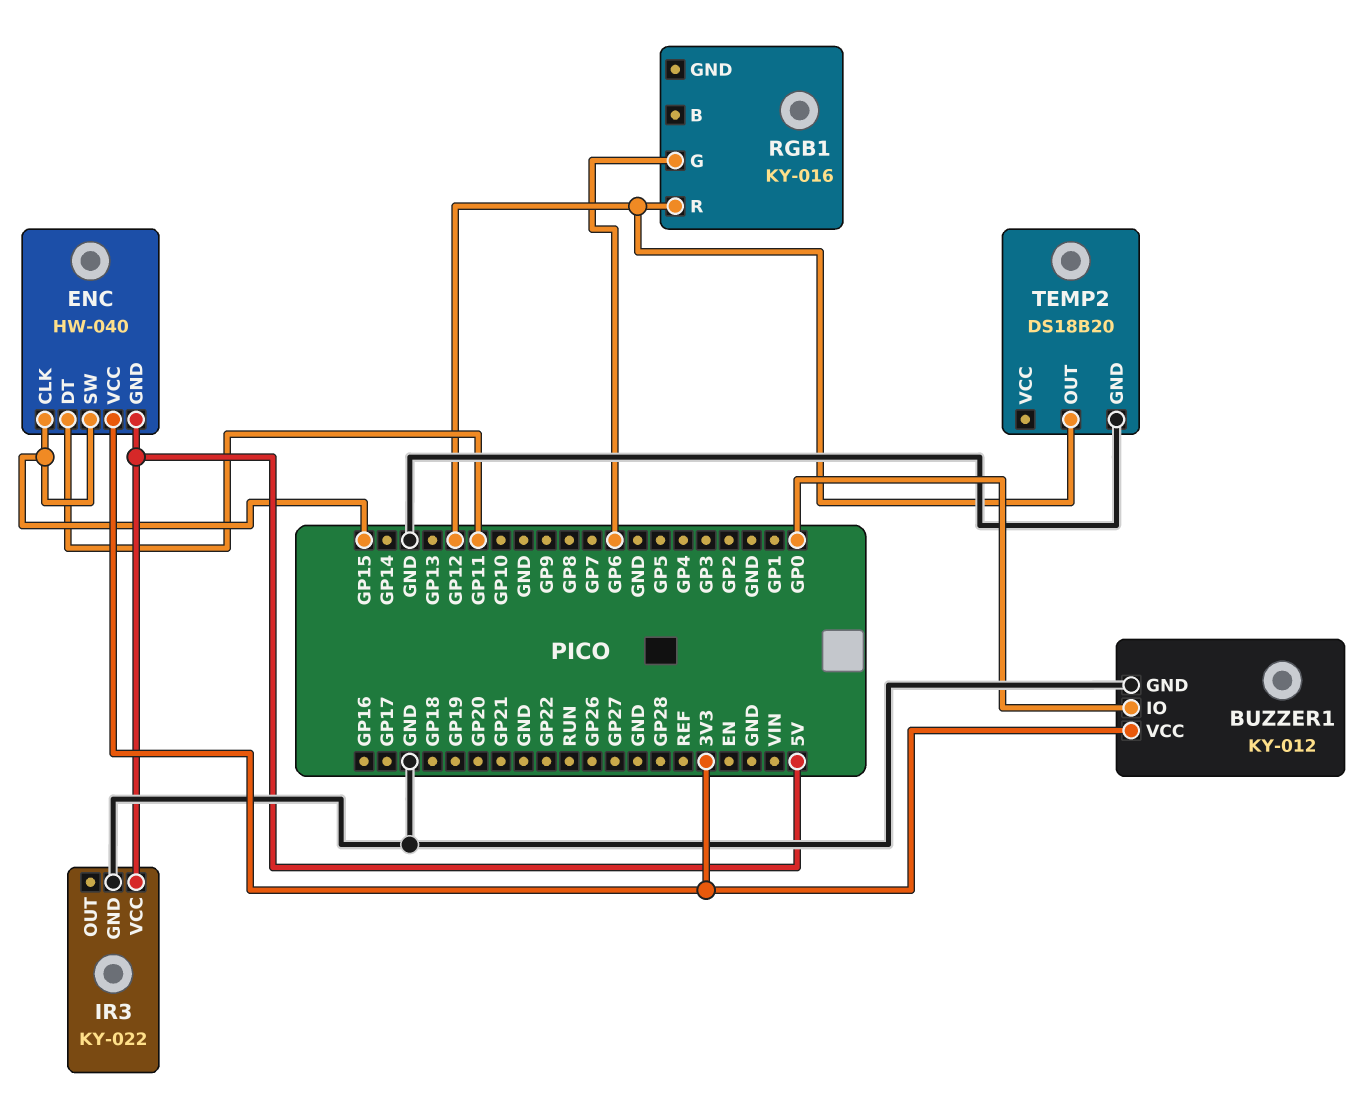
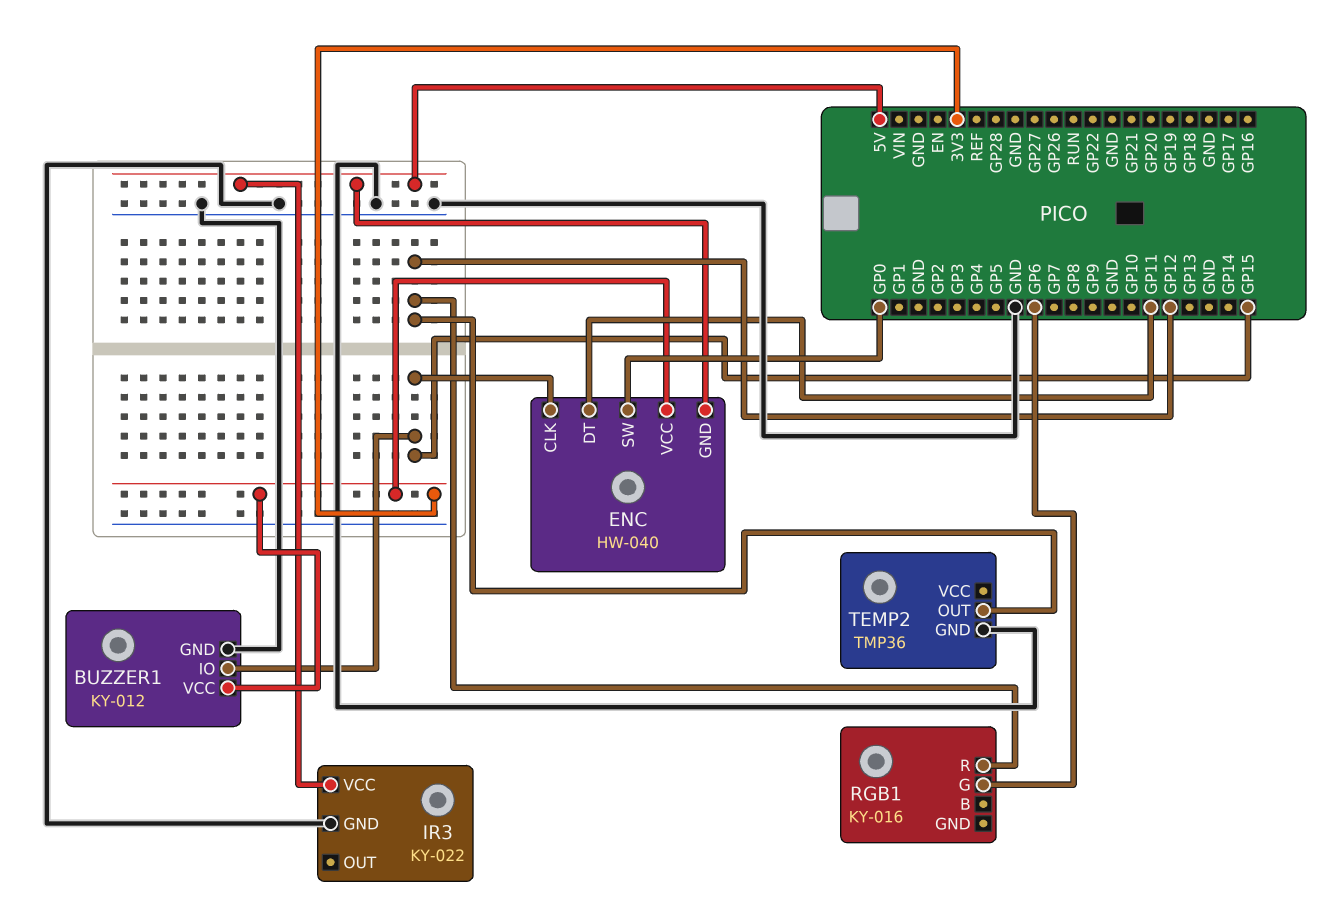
BUZZER1 pin IO: GP0 -> GP15
ENC pin SW: GP15 -> GP0
TEMP2: DS18B20 -> TMP36

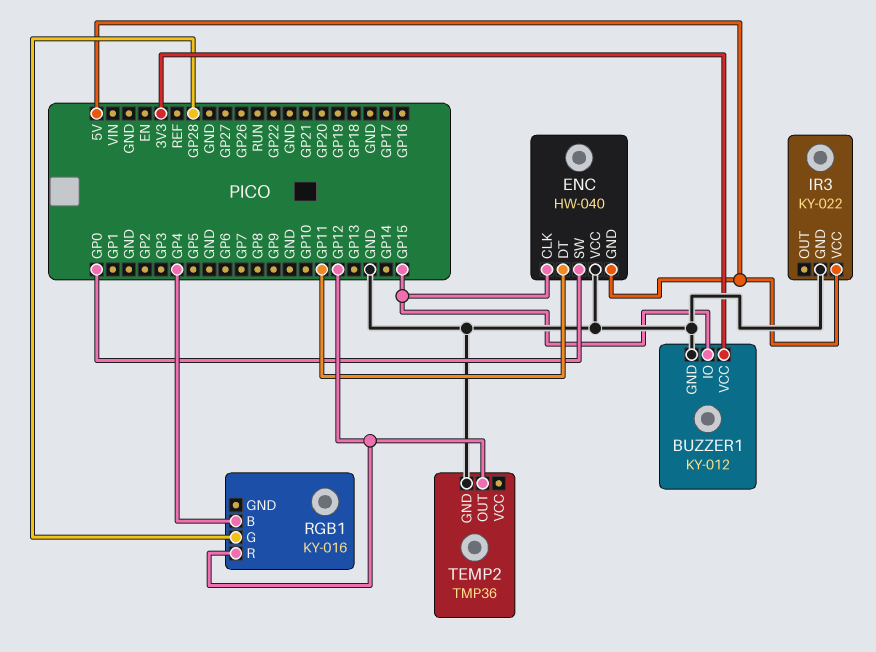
ENC pin VCC: 3V3 -> GND
RGB1 pin B: none -> GP4
RGB1 pin G: GP6 -> GP28

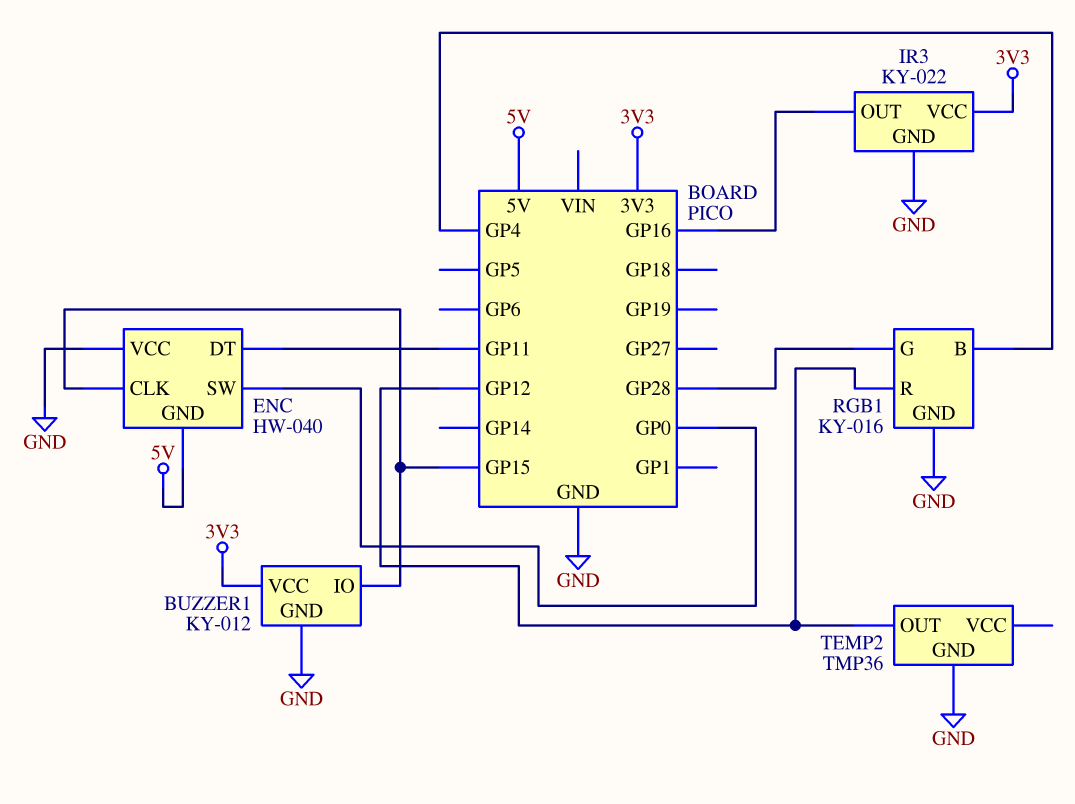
IR3 pin OUT: none -> GP16
IR3 pin VCC: 5V -> 3V3
RGB1 pin GND: none -> GND

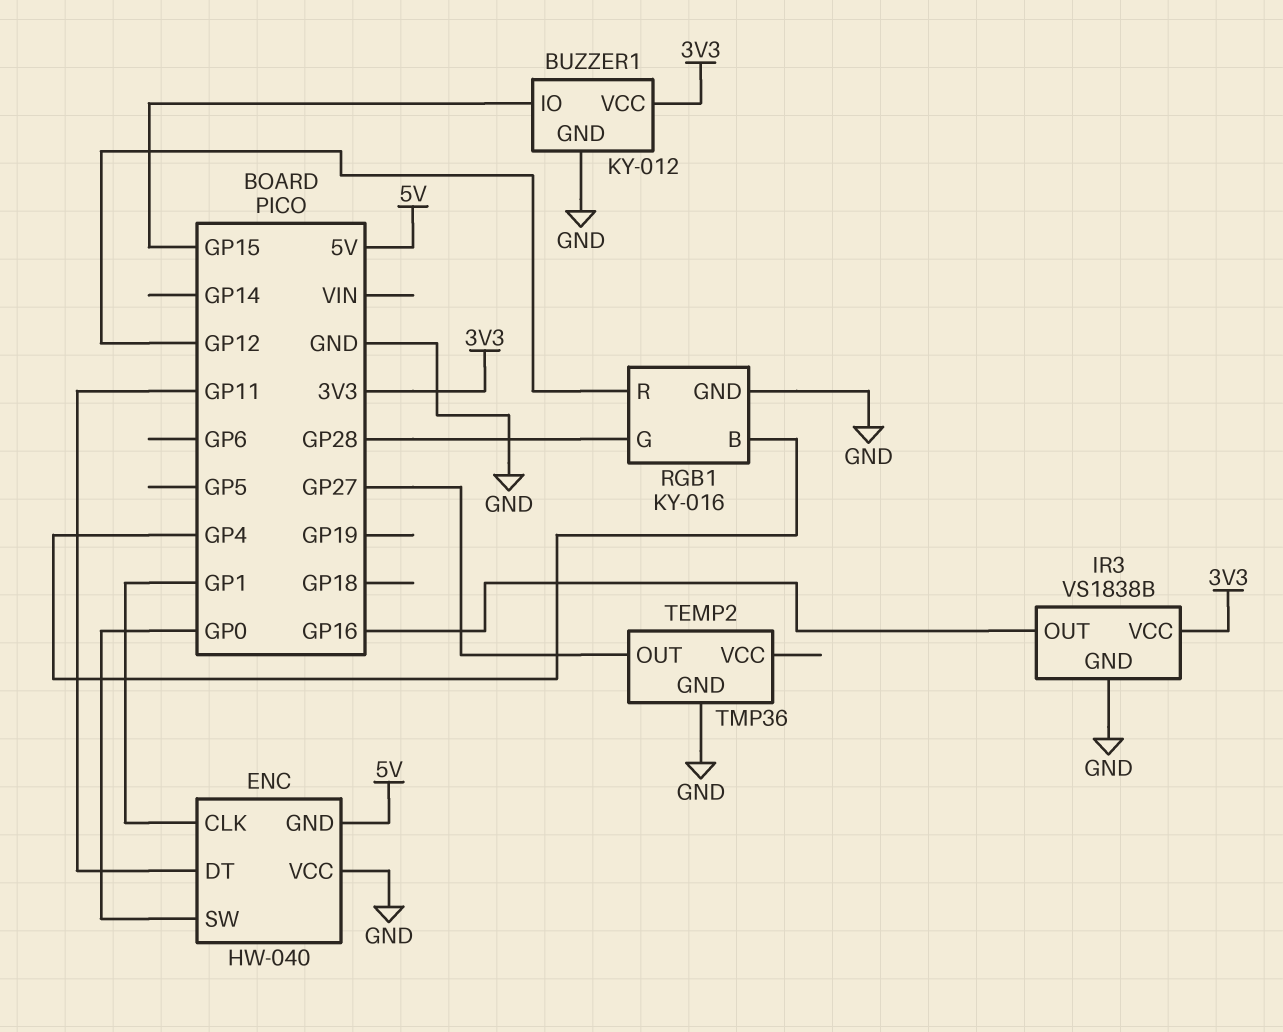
ENC pin CLK: GP15 -> GP1
IR3: KY-022 -> VS1838B
TEMP2 pin OUT: GP12 -> GP27

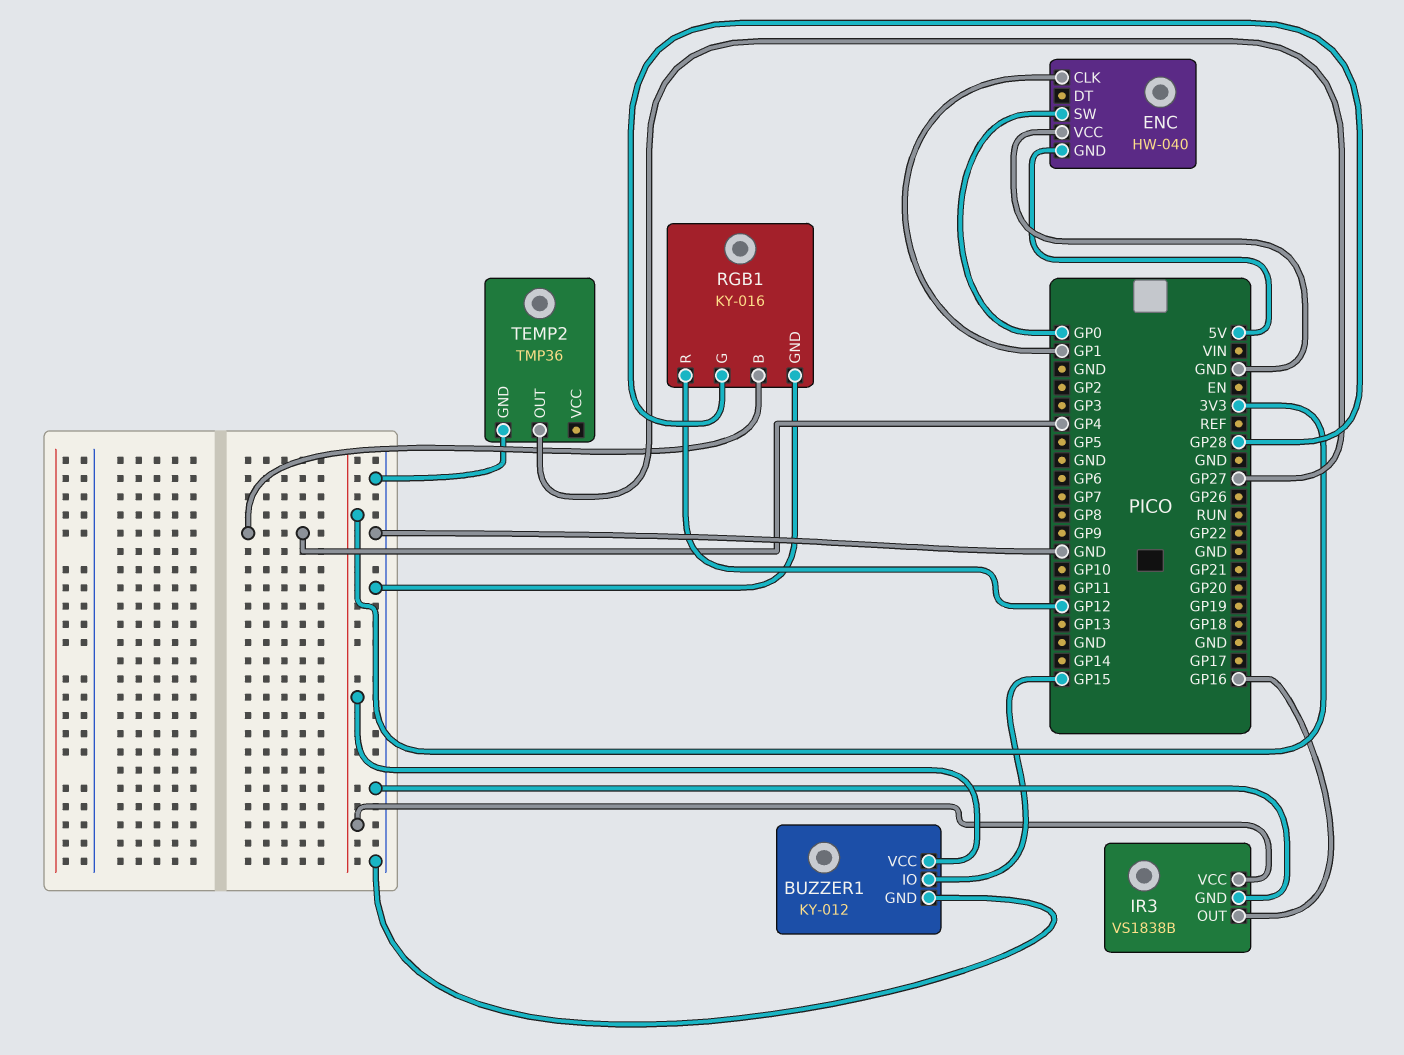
ENC pin DT: GP11 -> none

